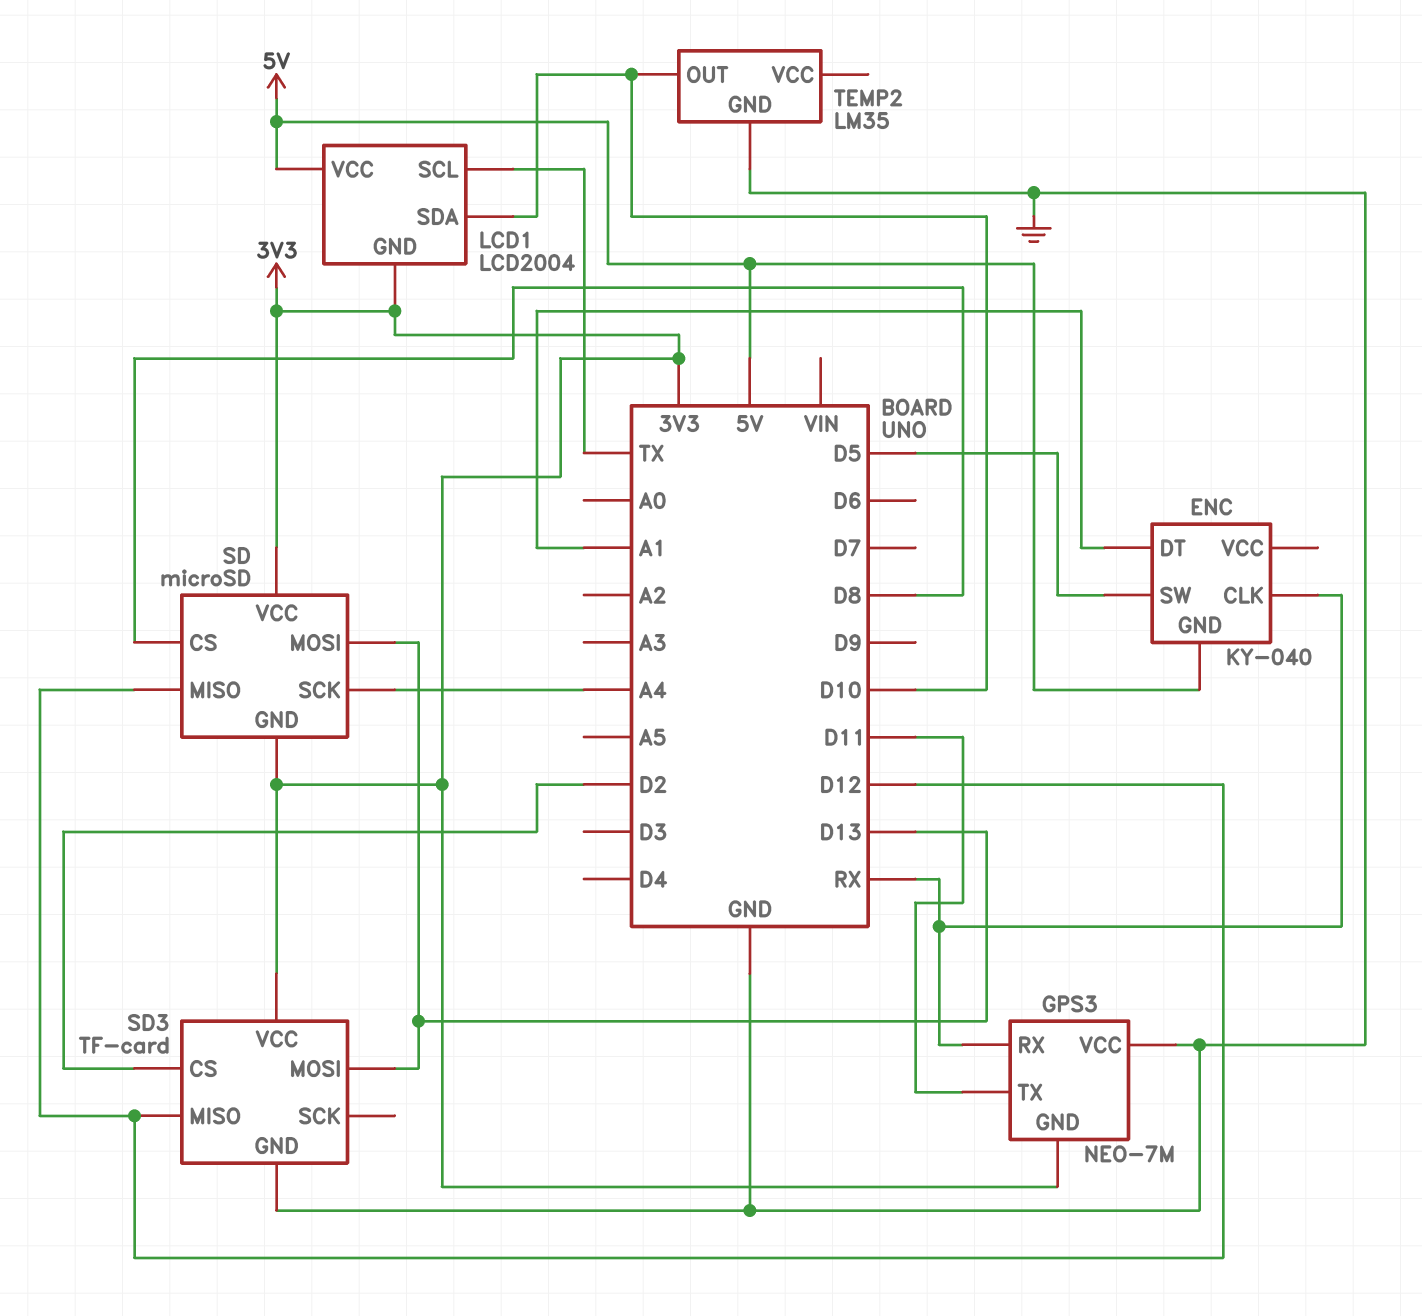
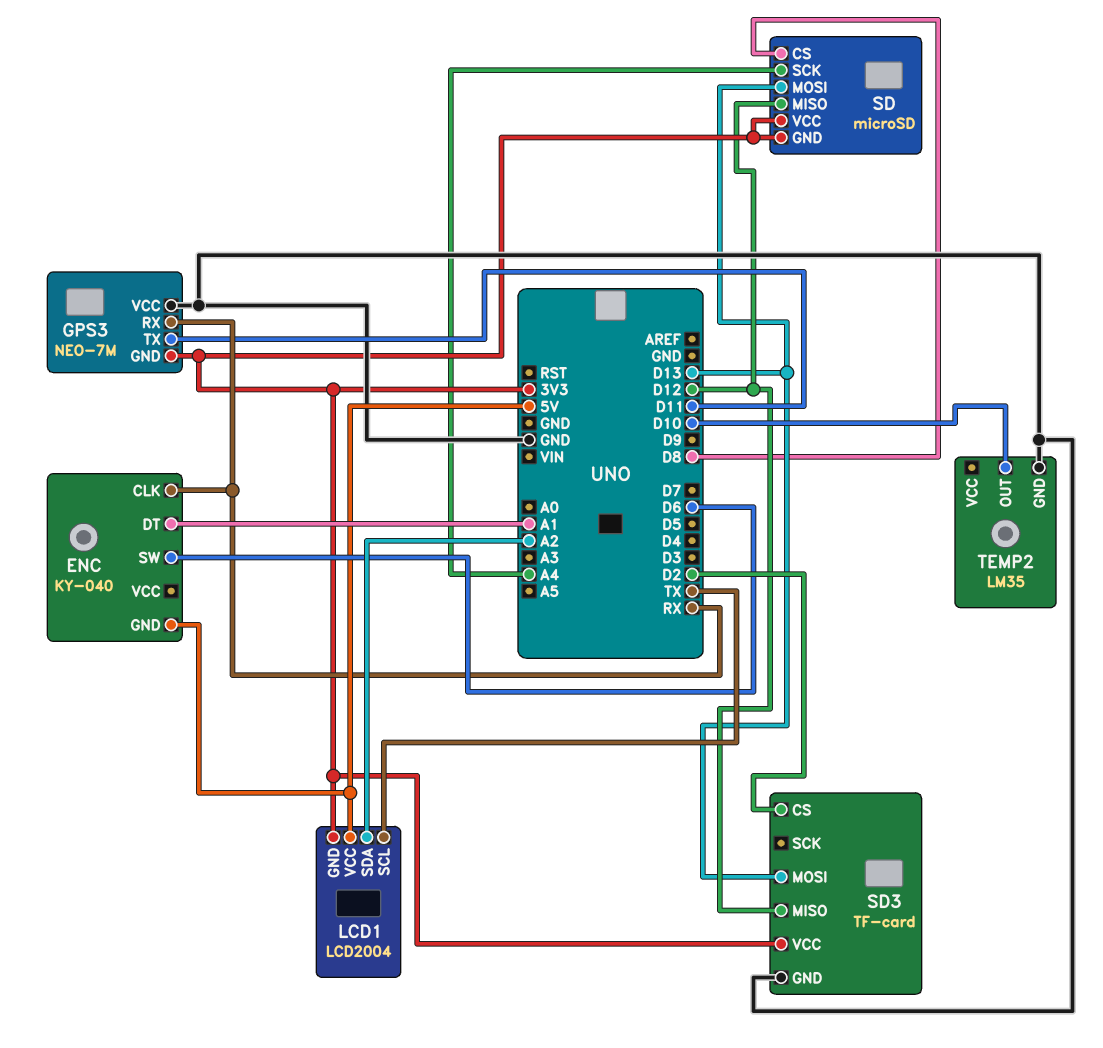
ENC pin SW: D5 -> D6
LCD1 pin SDA: D10 -> A2

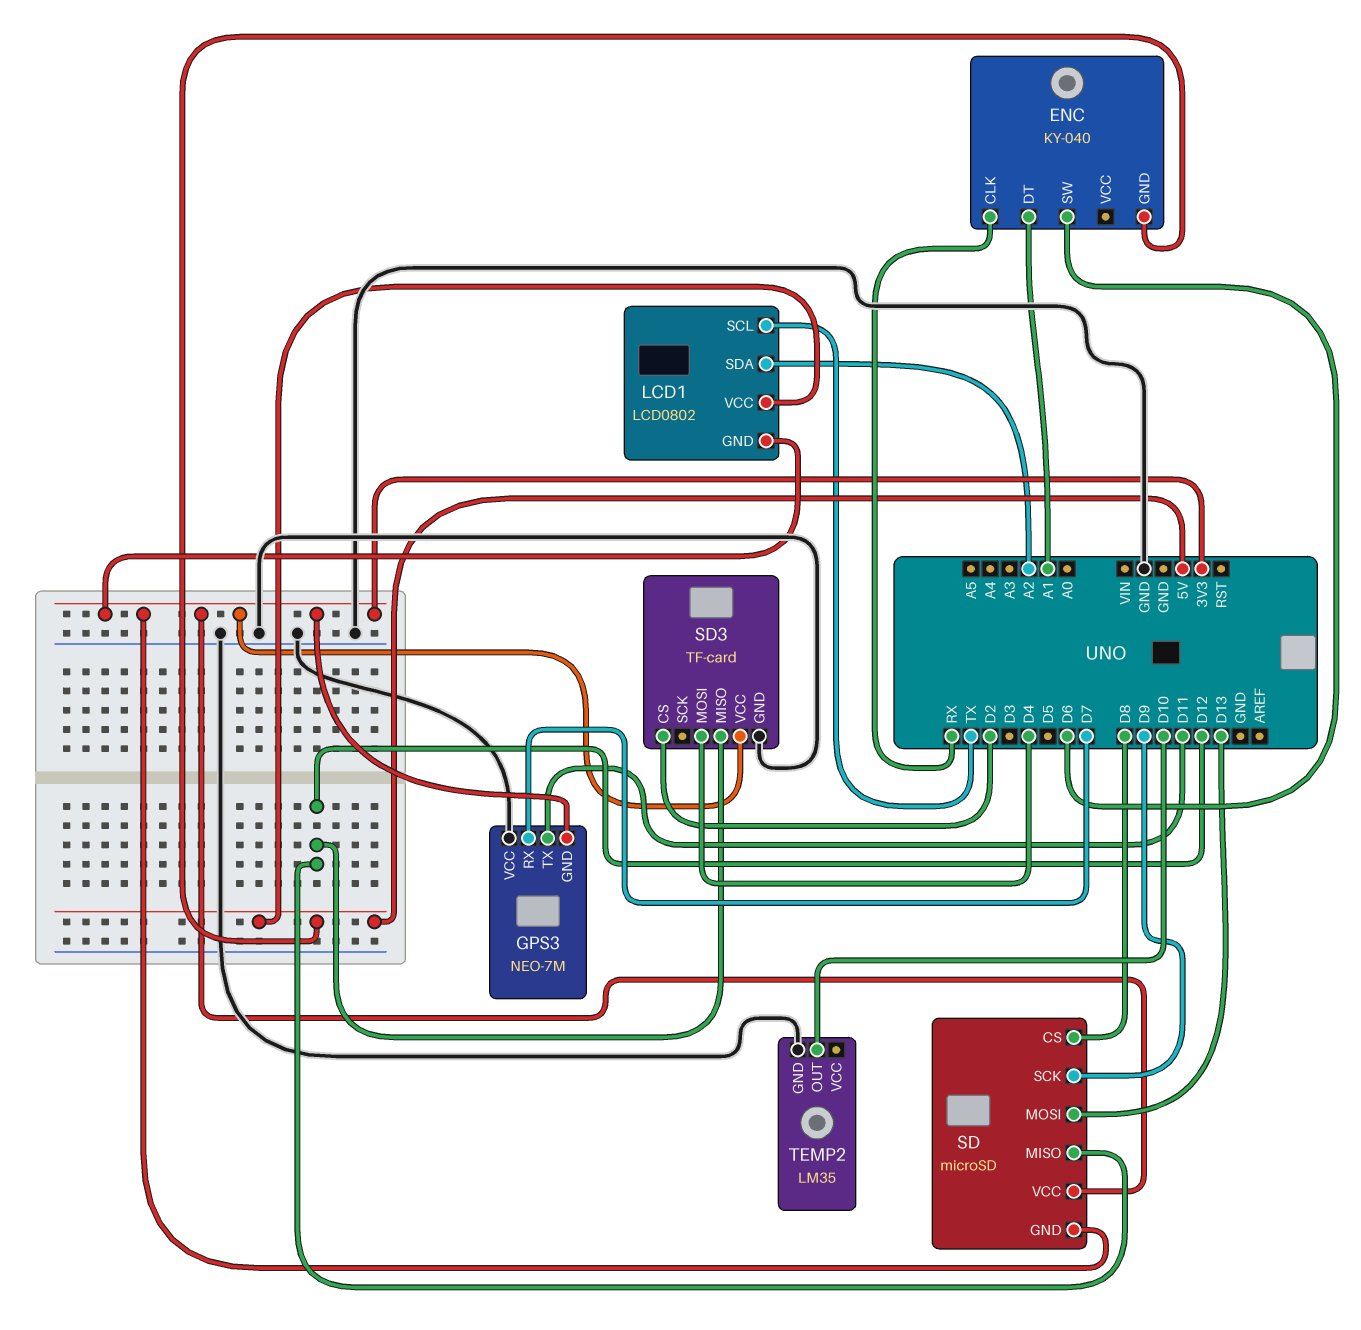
GPS3 pin RX: RX -> D7
LCD1: LCD2004 -> LCD0802
SD pin SCK: A4 -> D9
SD3 pin MOSI: D13 -> D4

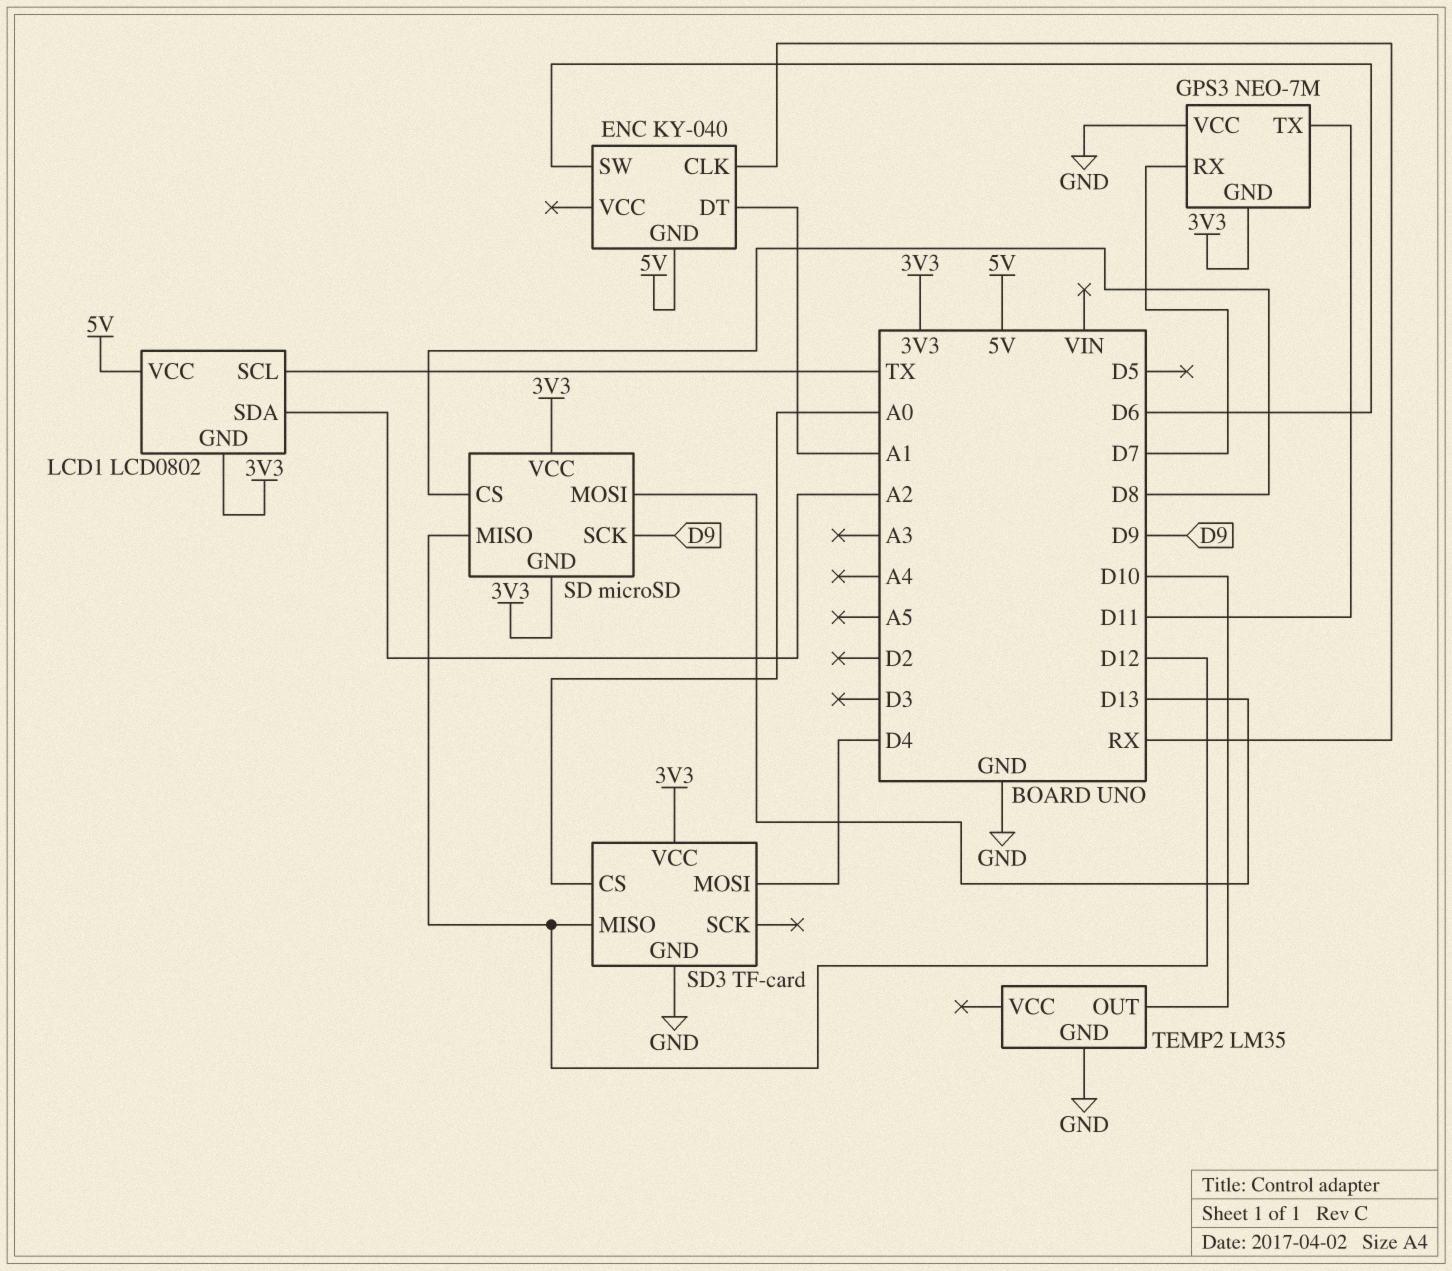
SD3 pin CS: D2 -> A0

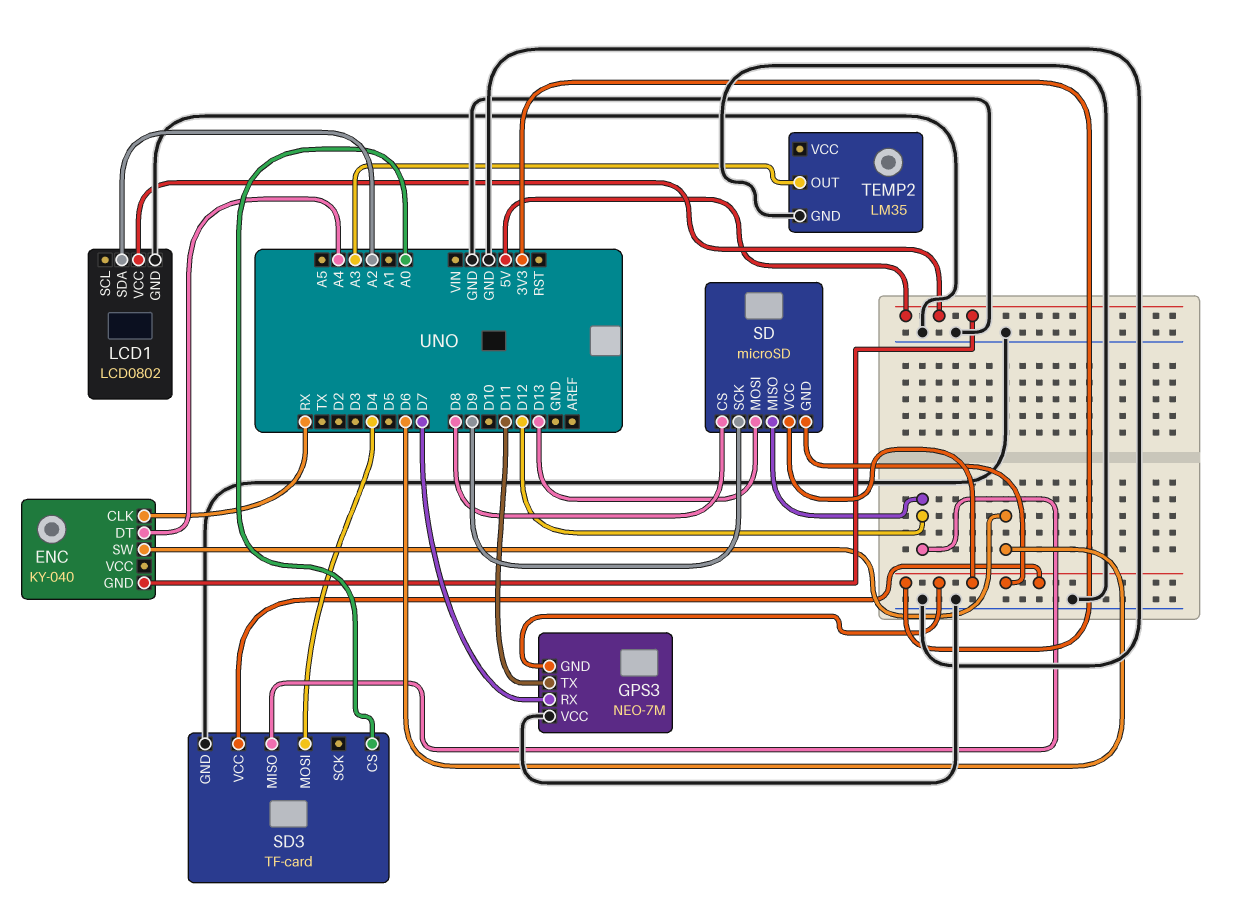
ENC pin DT: A1 -> A4
LCD1 pin GND: 3V3 -> GND
LCD1 pin SCL: TX -> none
TEMP2 pin OUT: D10 -> A3

